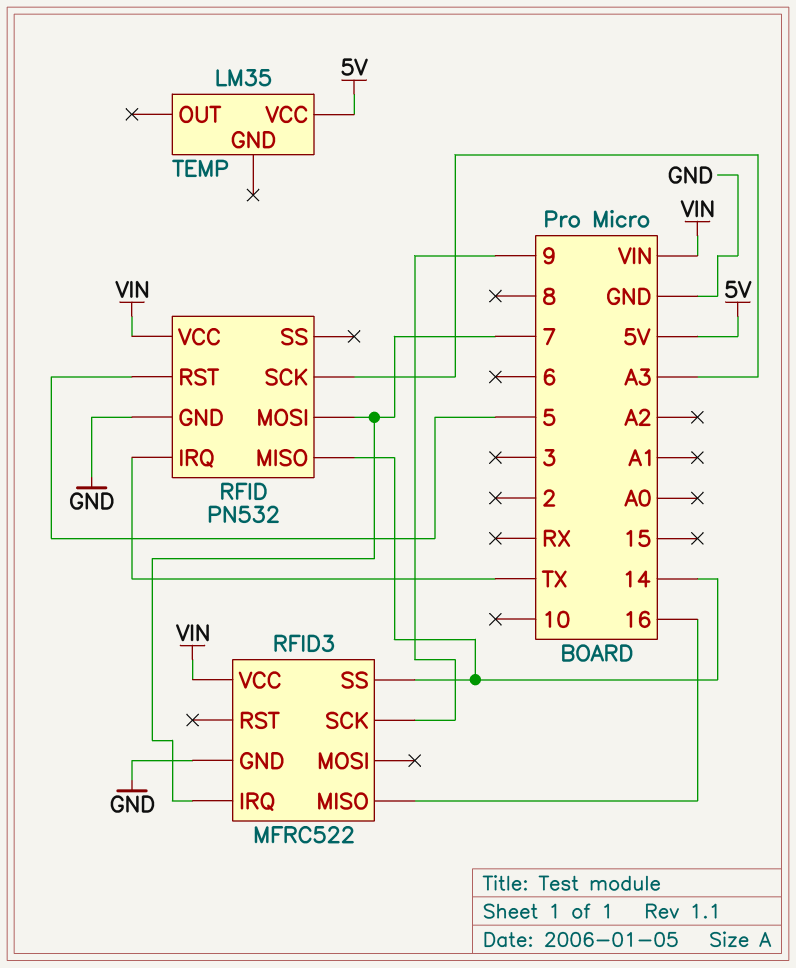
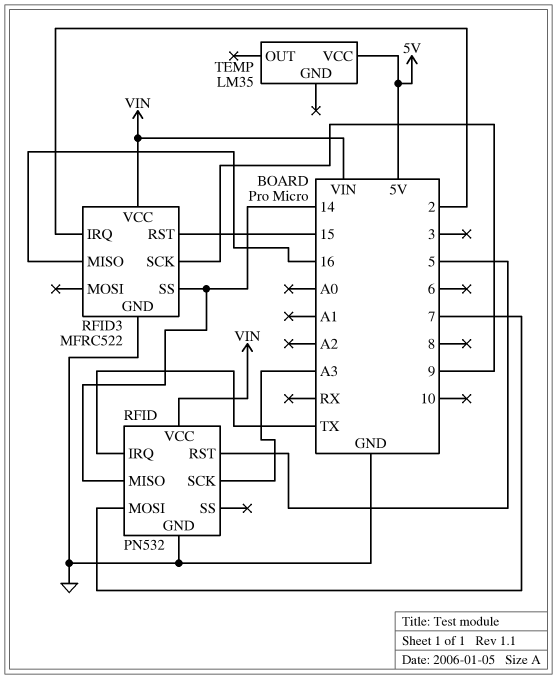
RFID3 pin IRQ: 7 -> 2
RFID3 pin RST: none -> 15

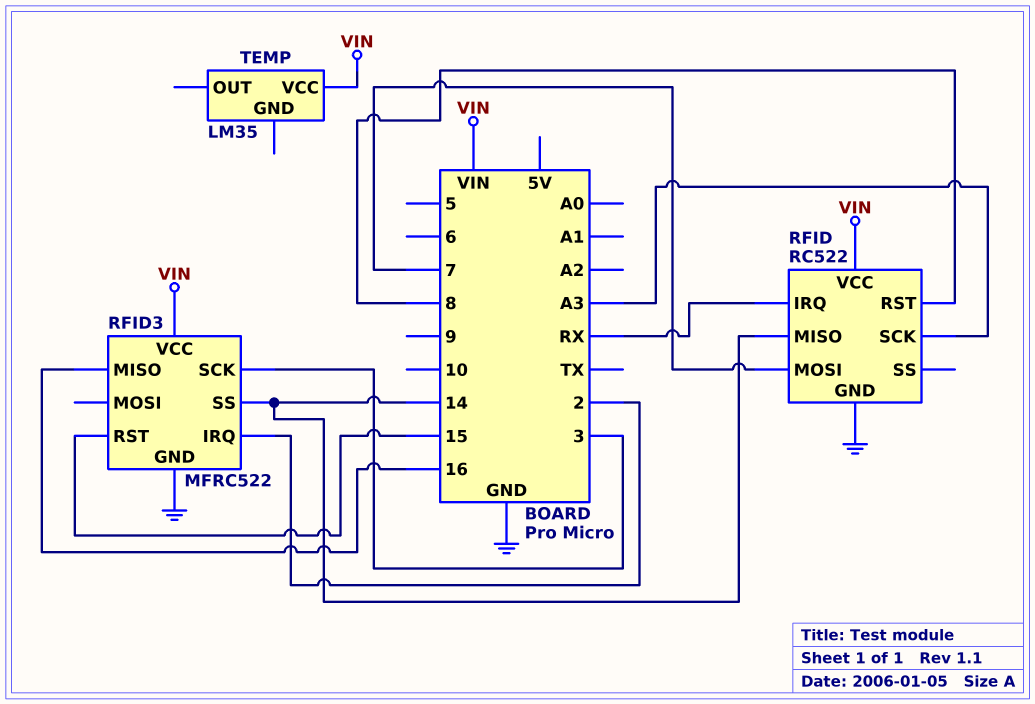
RFID: PN532 -> RC522
RFID pin IRQ: TX -> RX
RFID pin RST: 5 -> 8
RFID3 pin SCK: 9 -> 3
TEMP pin VCC: 5V -> VIN

